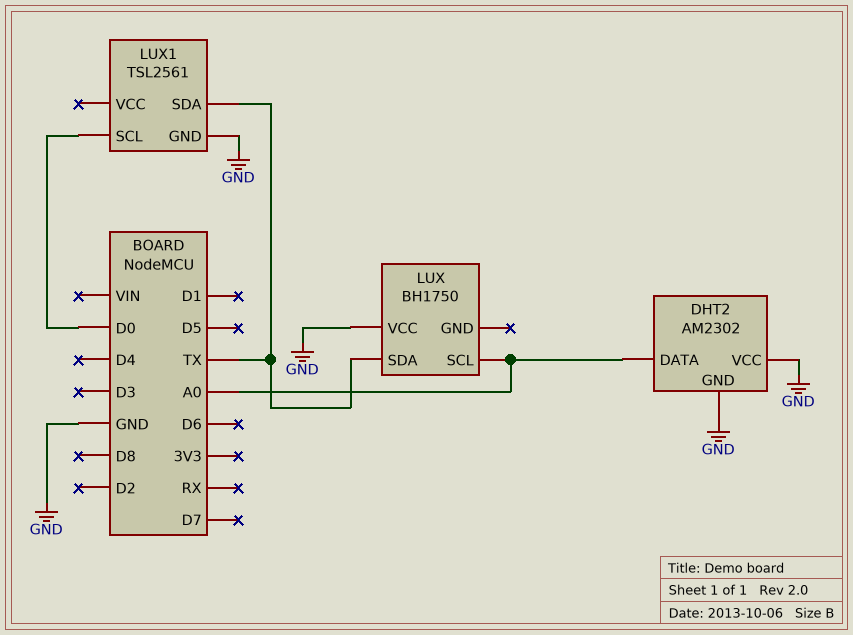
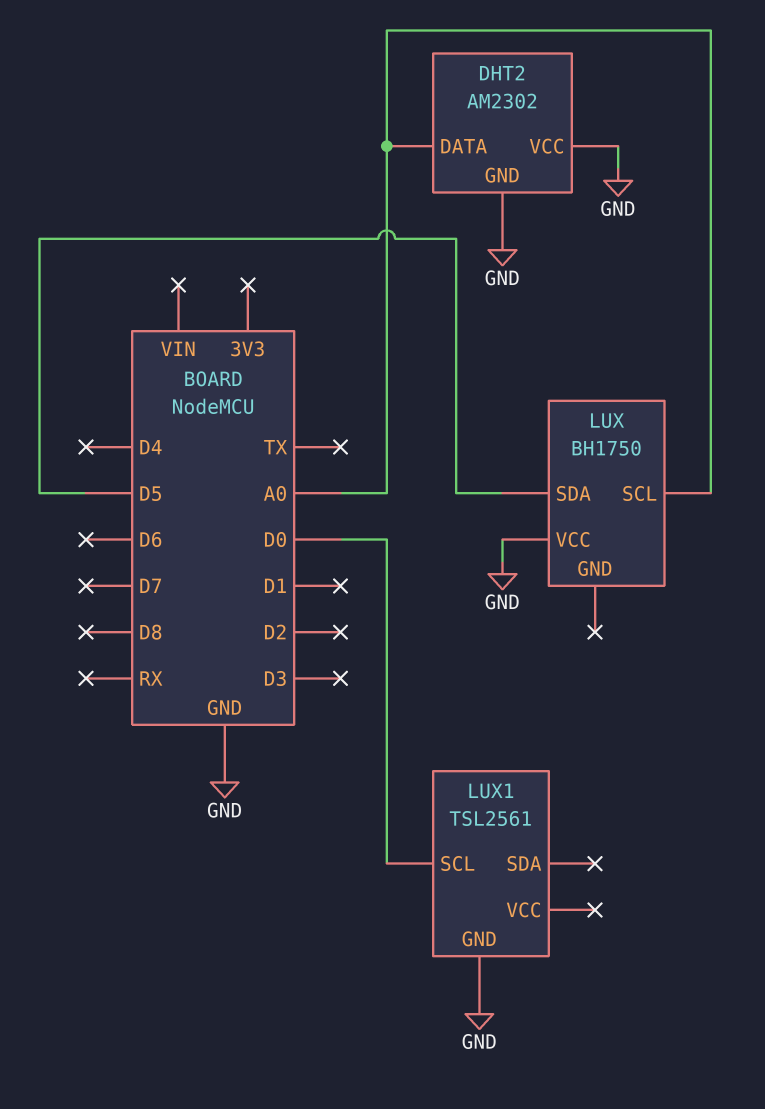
LUX pin SDA: TX -> D5
LUX1 pin SDA: TX -> none

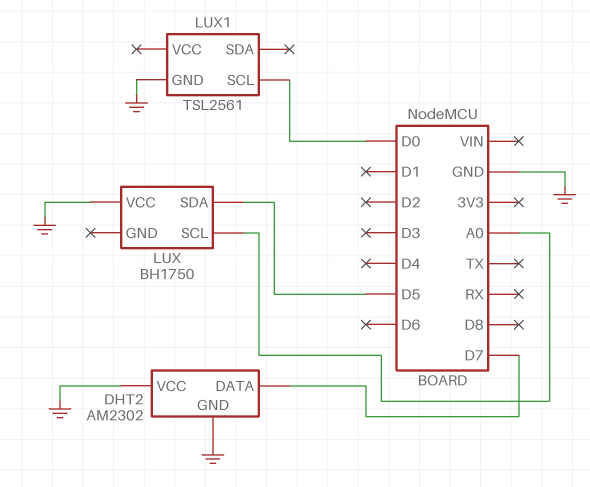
DHT2 pin DATA: A0 -> D7

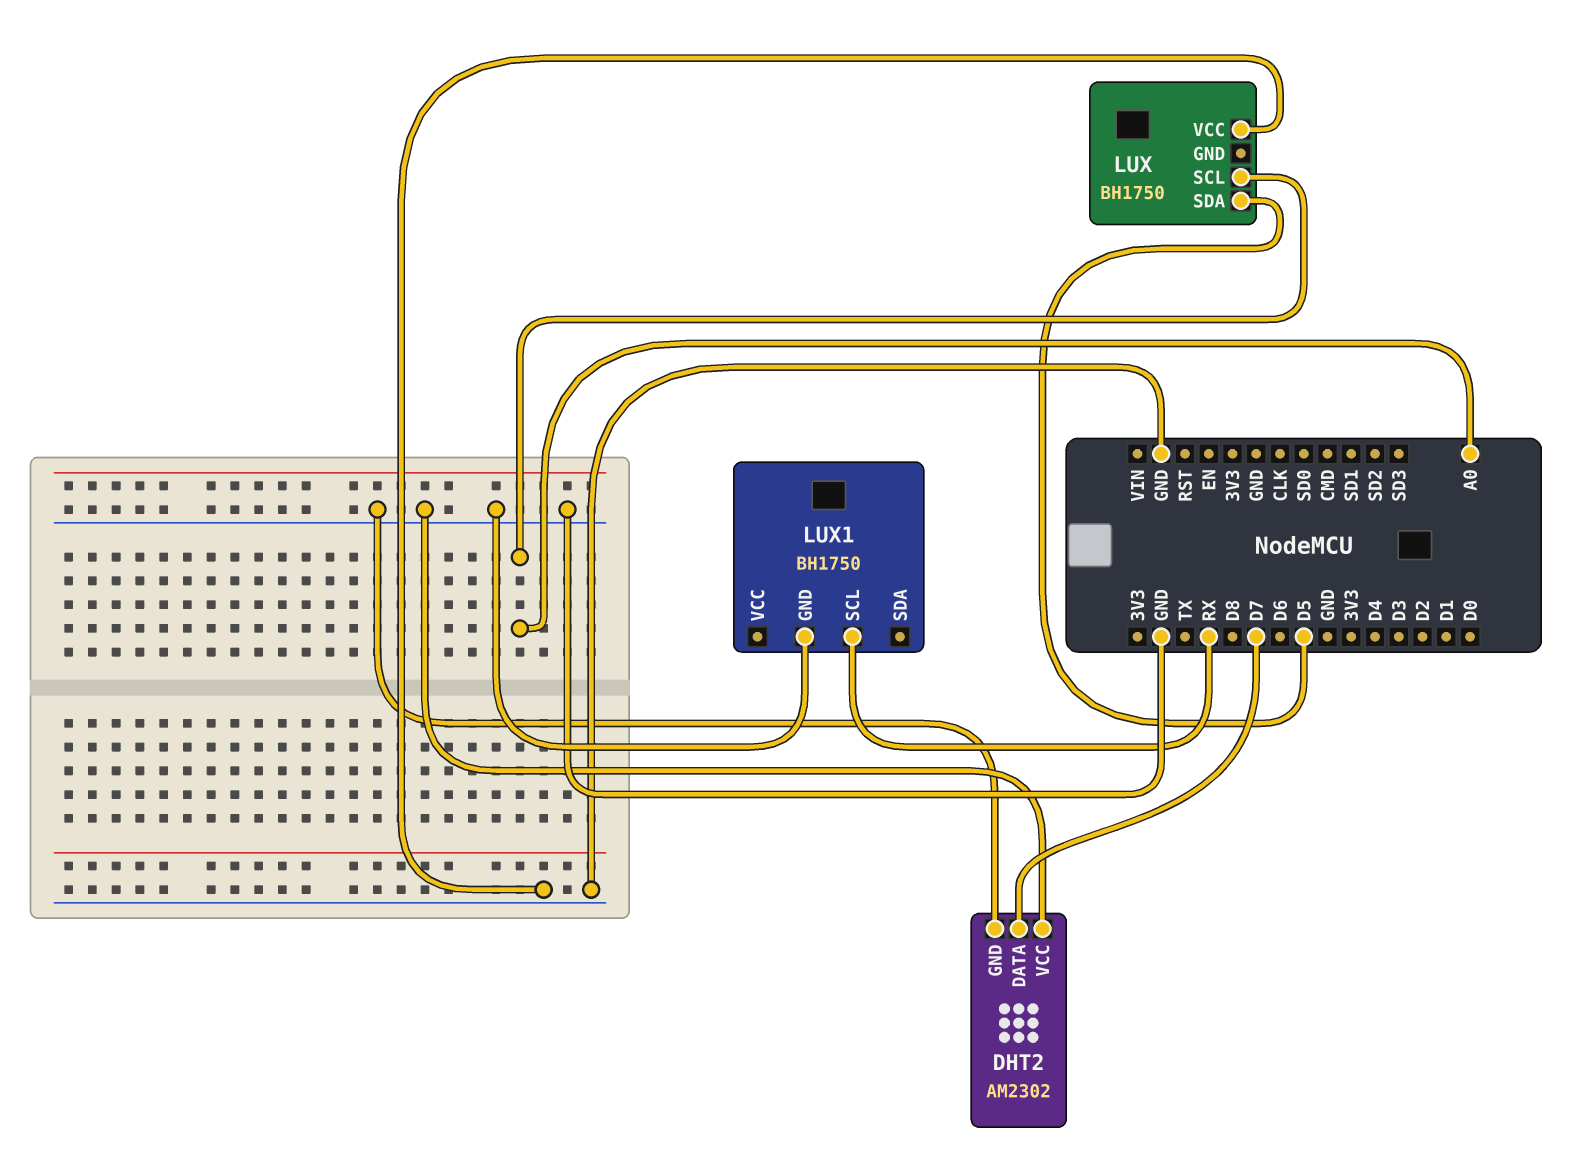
LUX1: TSL2561 -> BH1750
LUX1 pin SCL: D0 -> RX

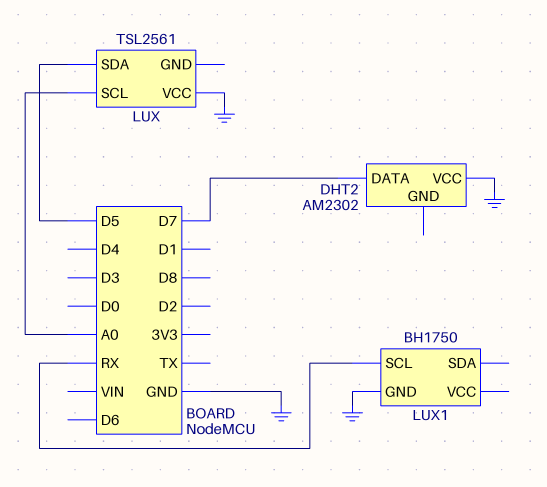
DHT2 pin GND: GND -> none
LUX: BH1750 -> TSL2561

